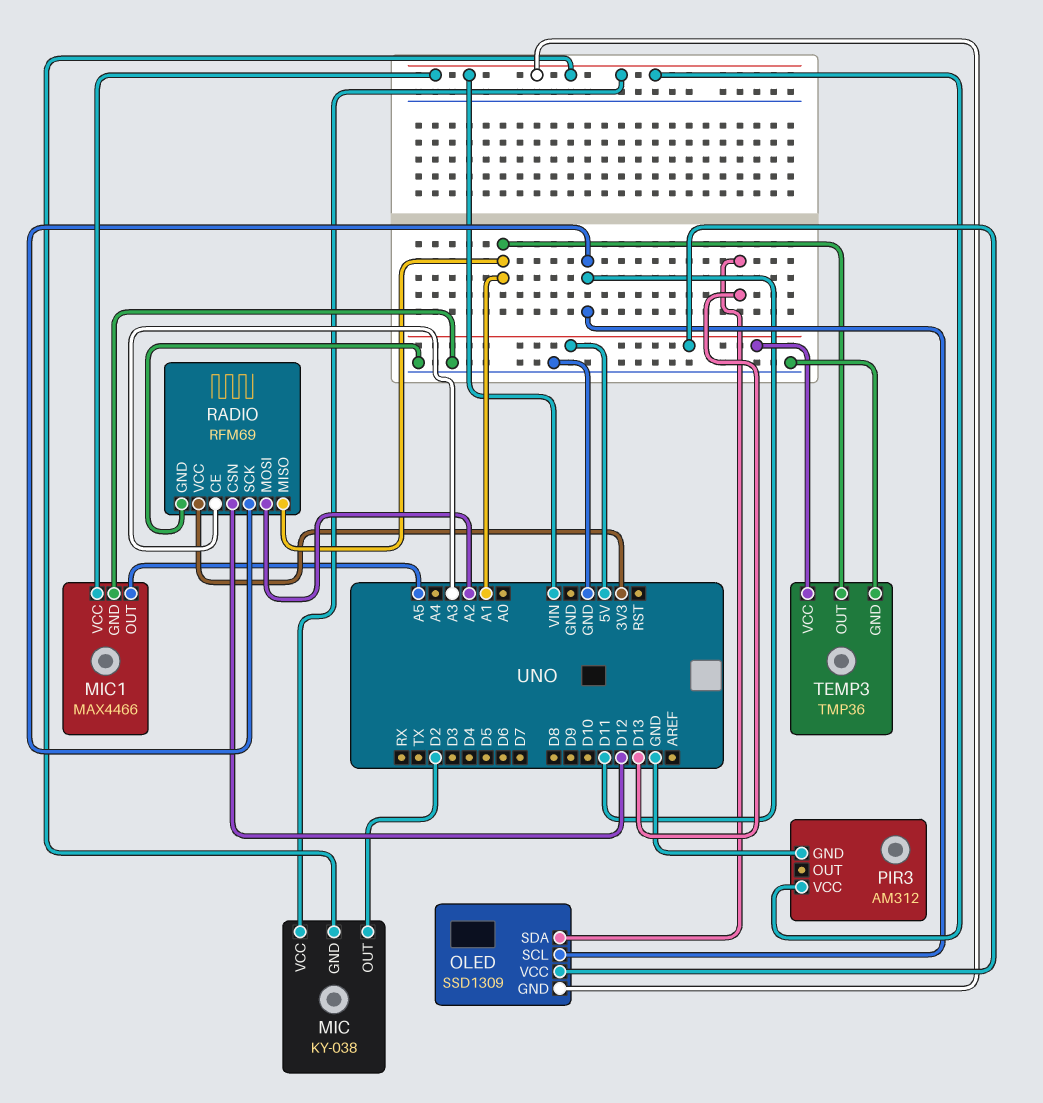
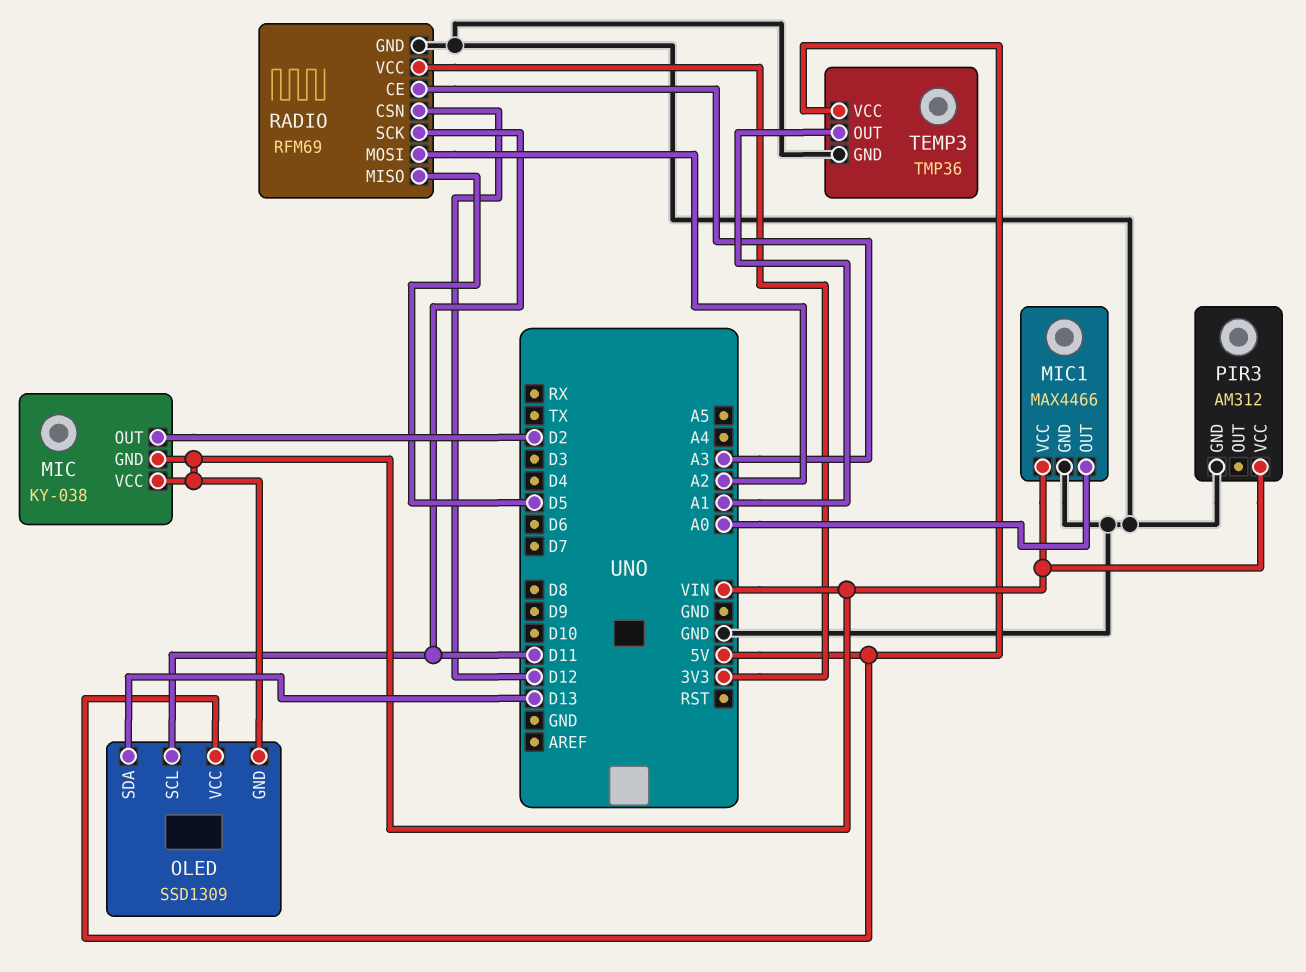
MIC1 pin OUT: A5 -> A0
RADIO pin MISO: A1 -> D5

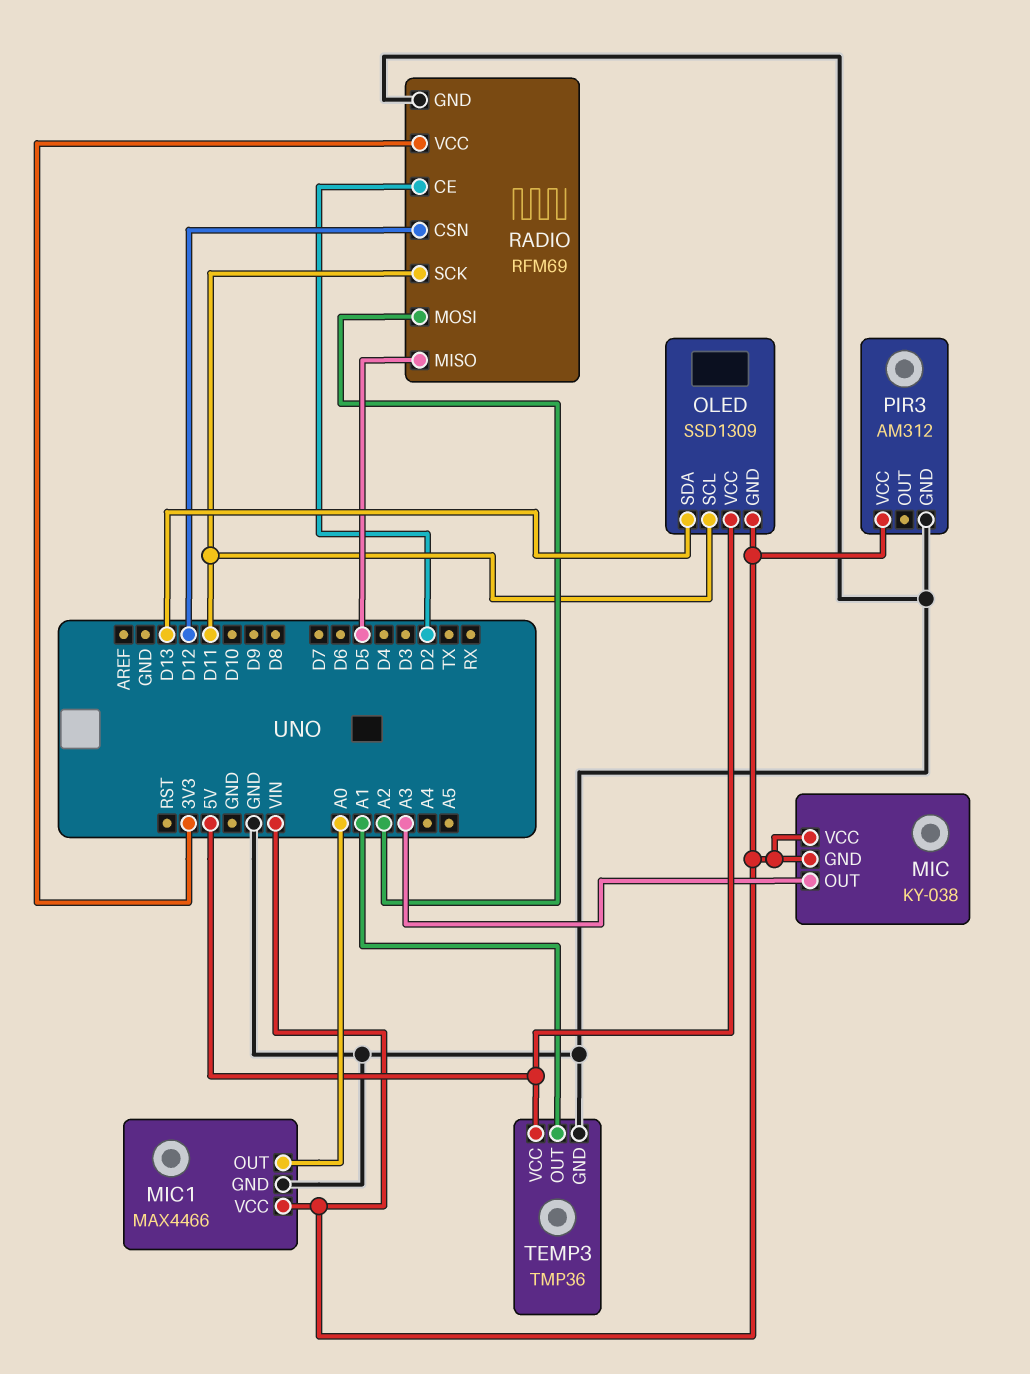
MIC pin OUT: D2 -> A3
RADIO pin CE: A3 -> D2

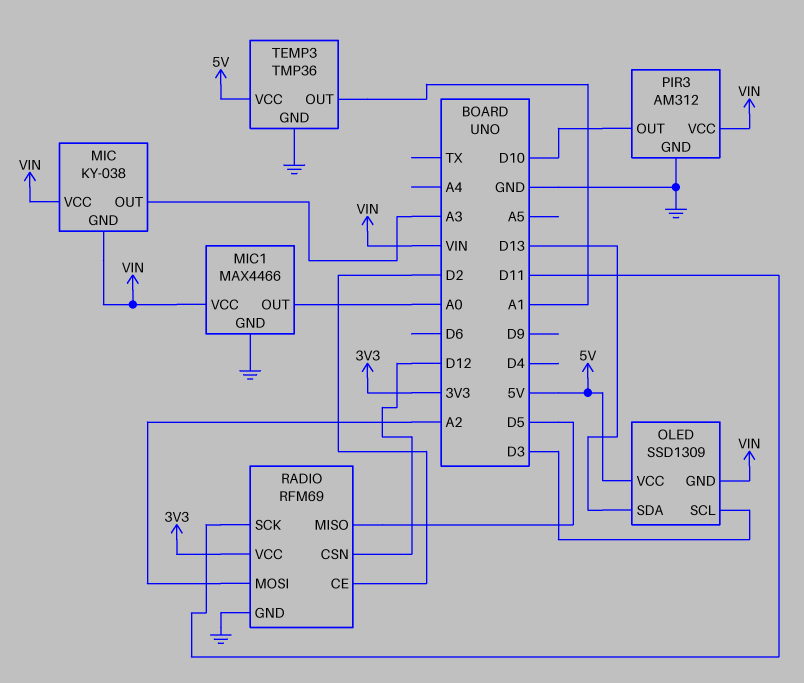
OLED pin SCL: D11 -> D3
PIR3 pin OUT: none -> D10

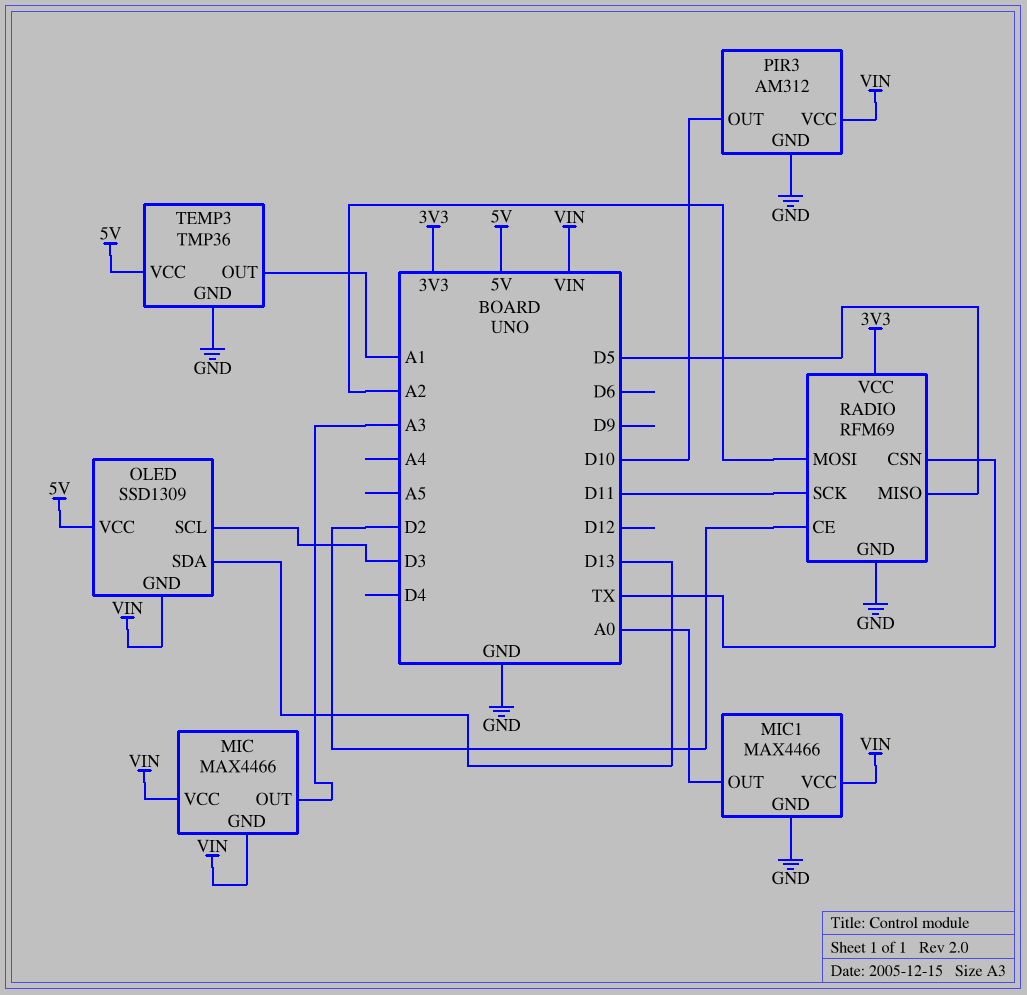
MIC: KY-038 -> MAX4466
RADIO pin CSN: D12 -> TX

